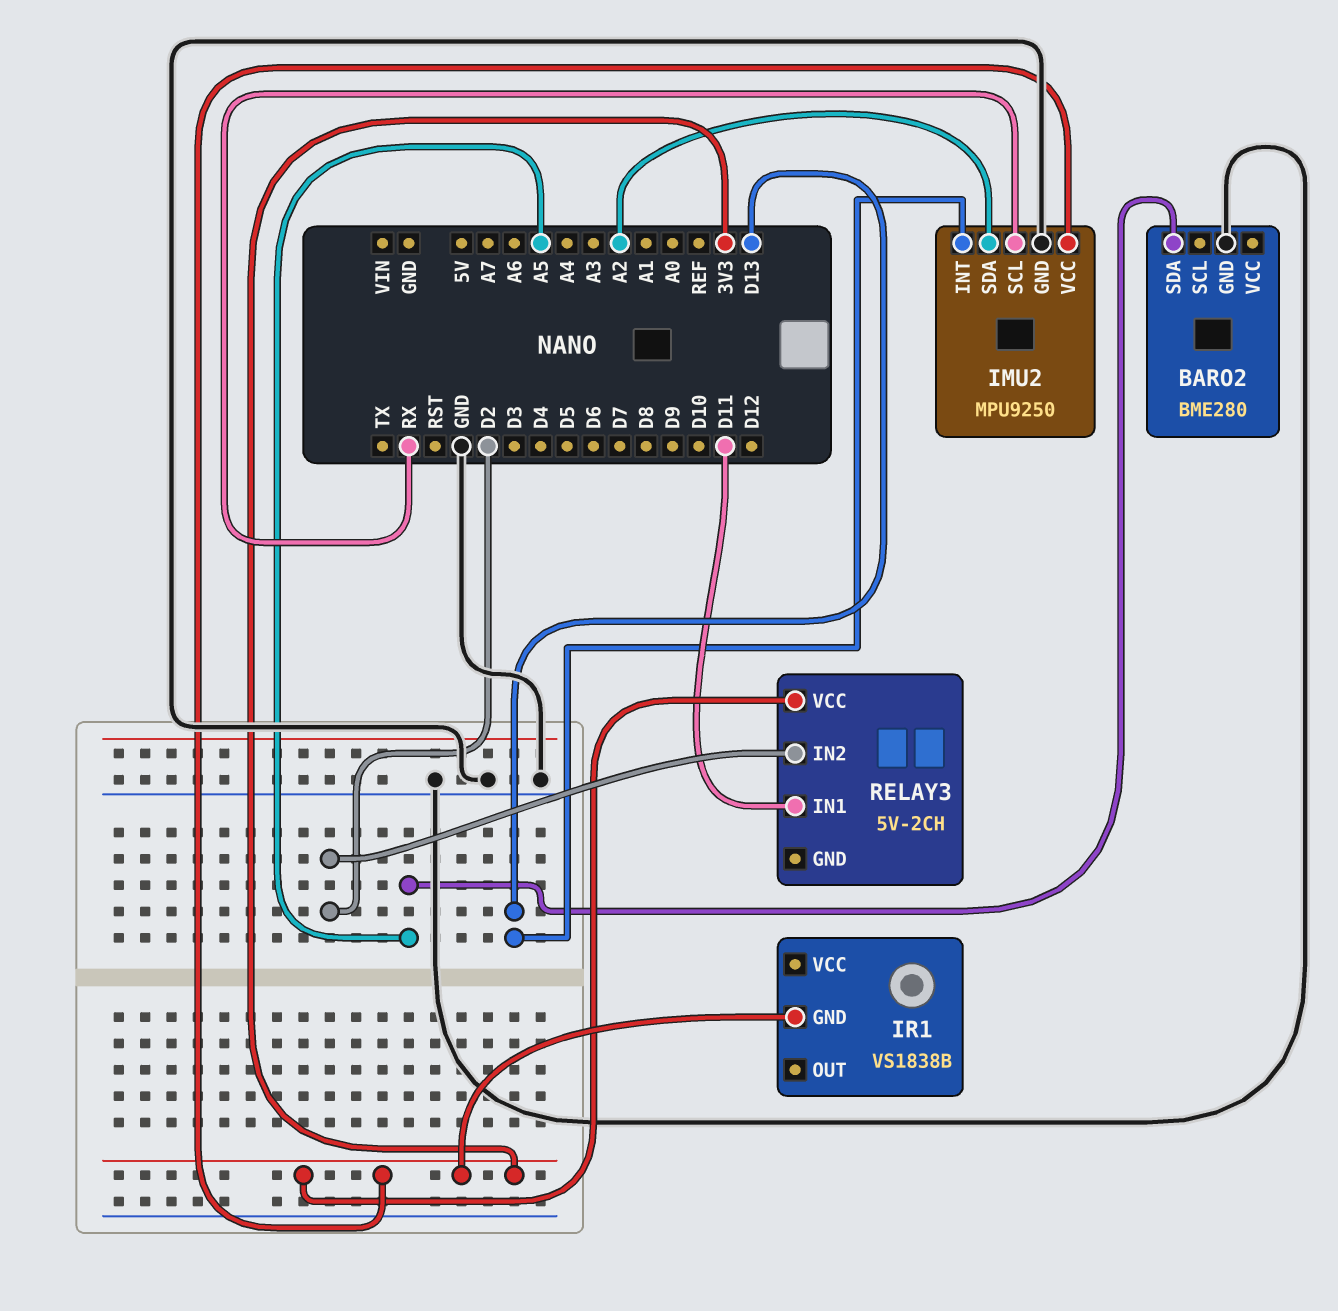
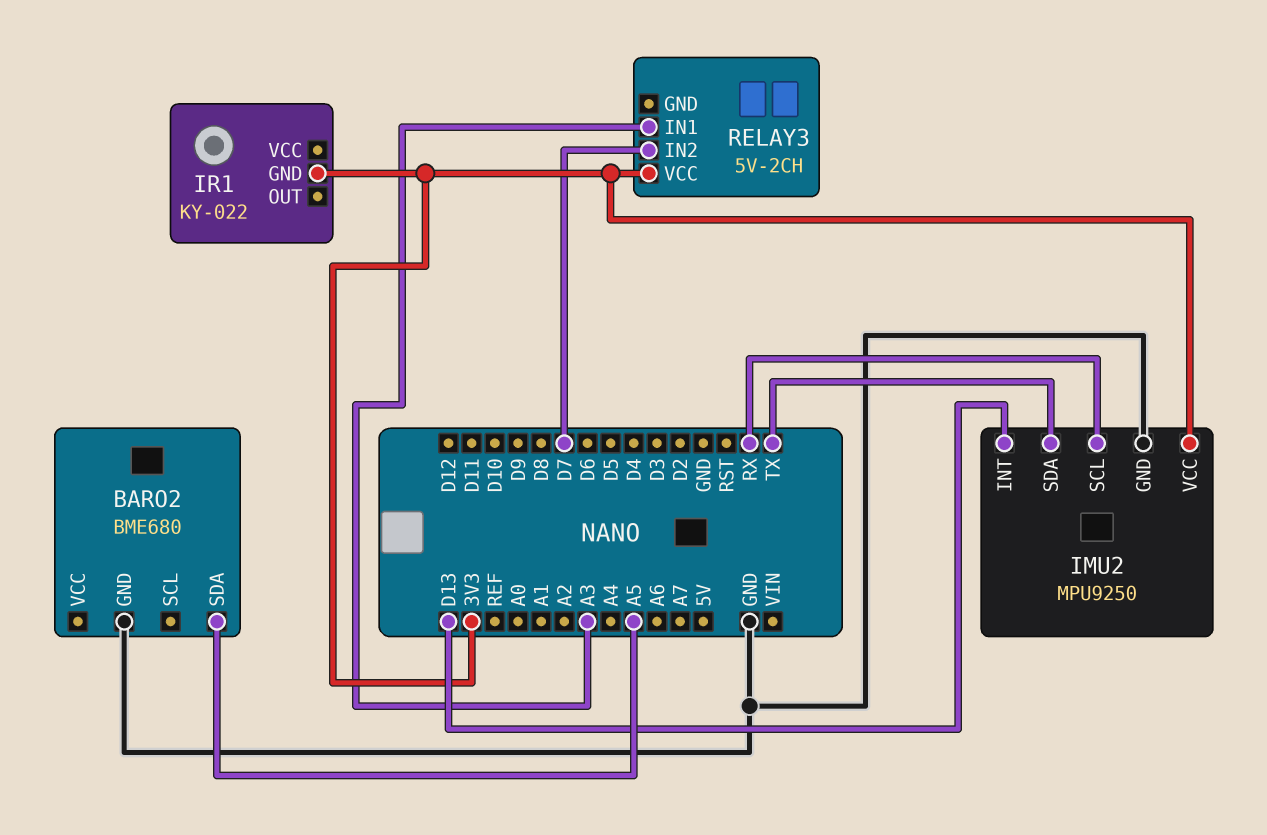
BARO2: BME280 -> BME680
IMU2 pin SDA: A2 -> TX
IR1: VS1838B -> KY-022
RELAY3 pin IN1: D11 -> A3
RELAY3 pin IN2: D2 -> D7

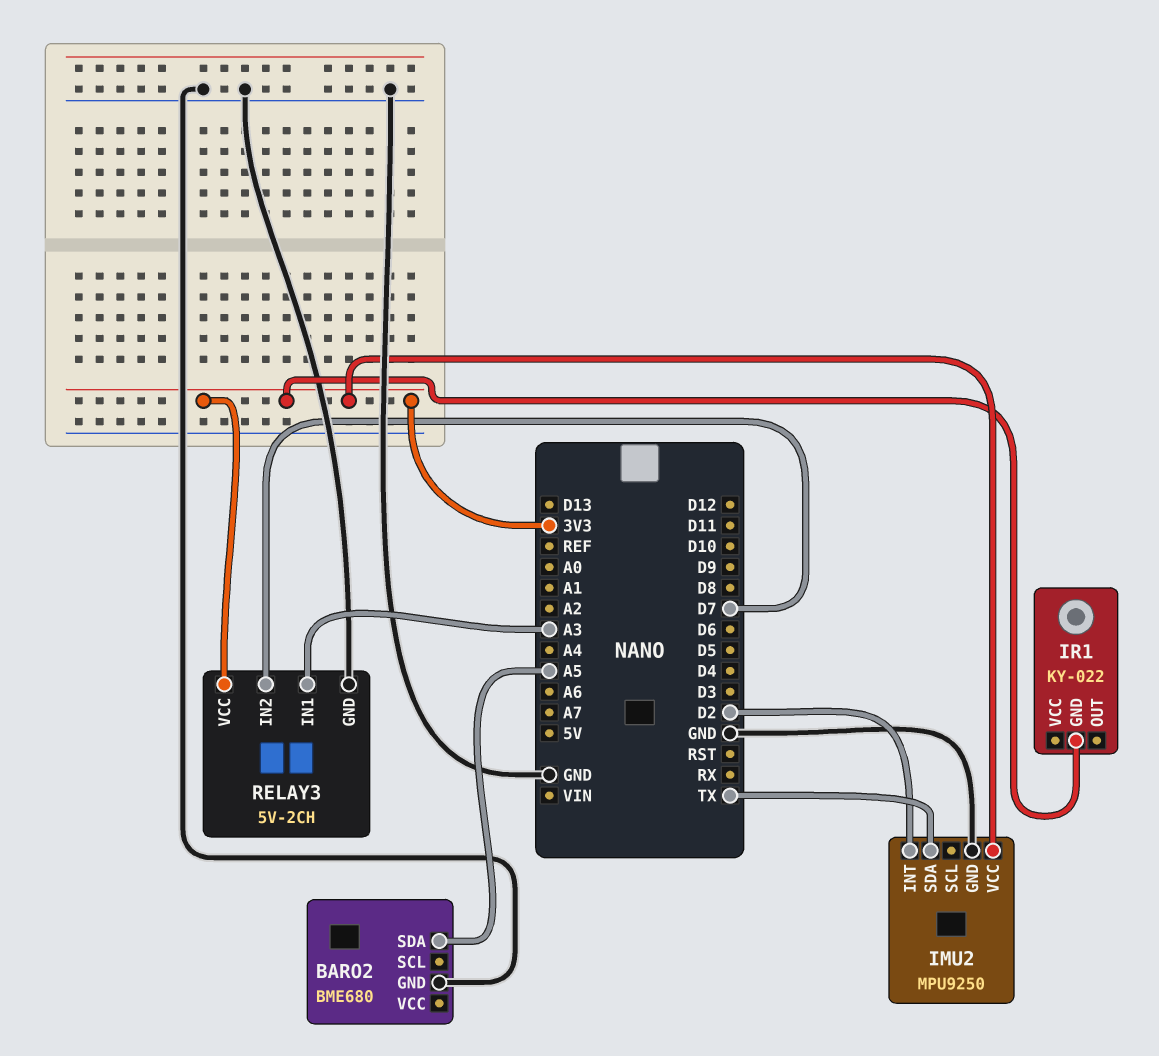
IMU2 pin INT: D13 -> D2
IMU2 pin SCL: RX -> none
RELAY3 pin GND: none -> GND

